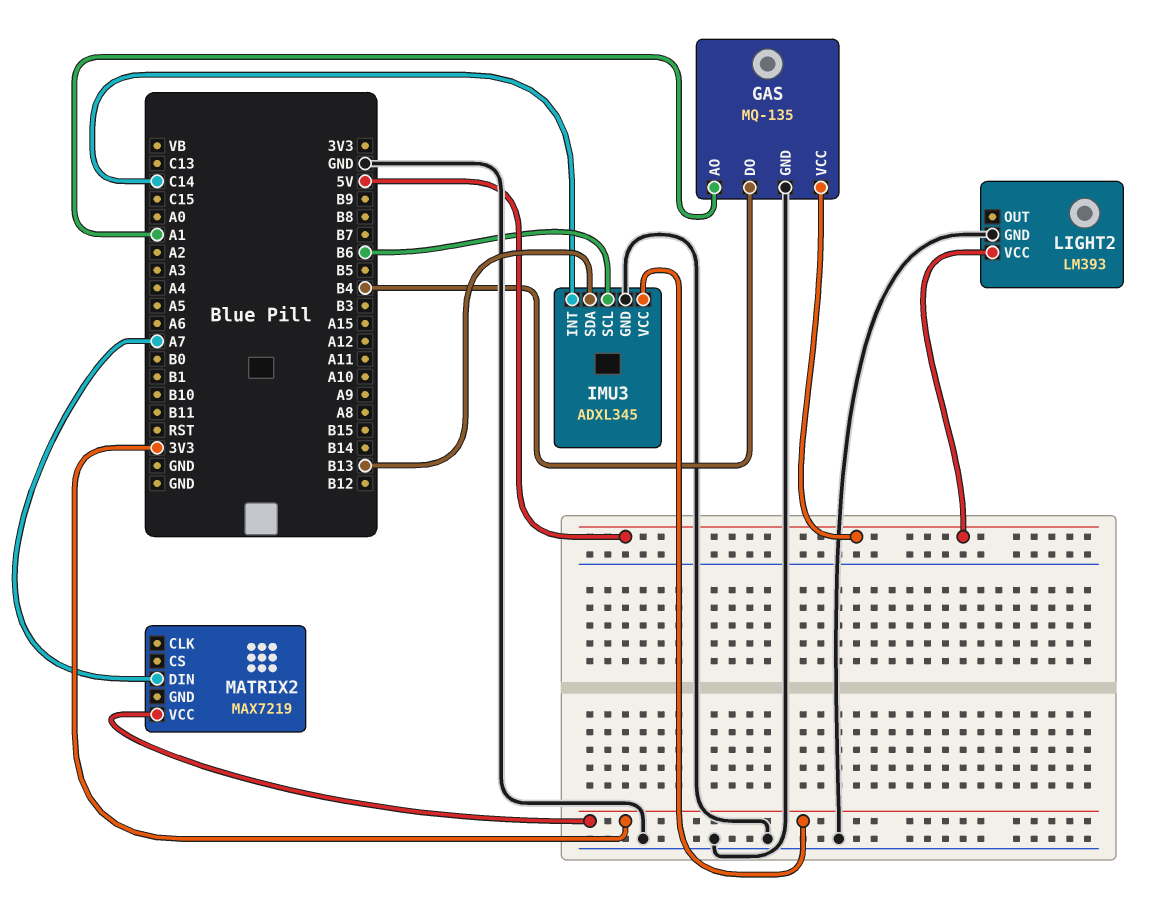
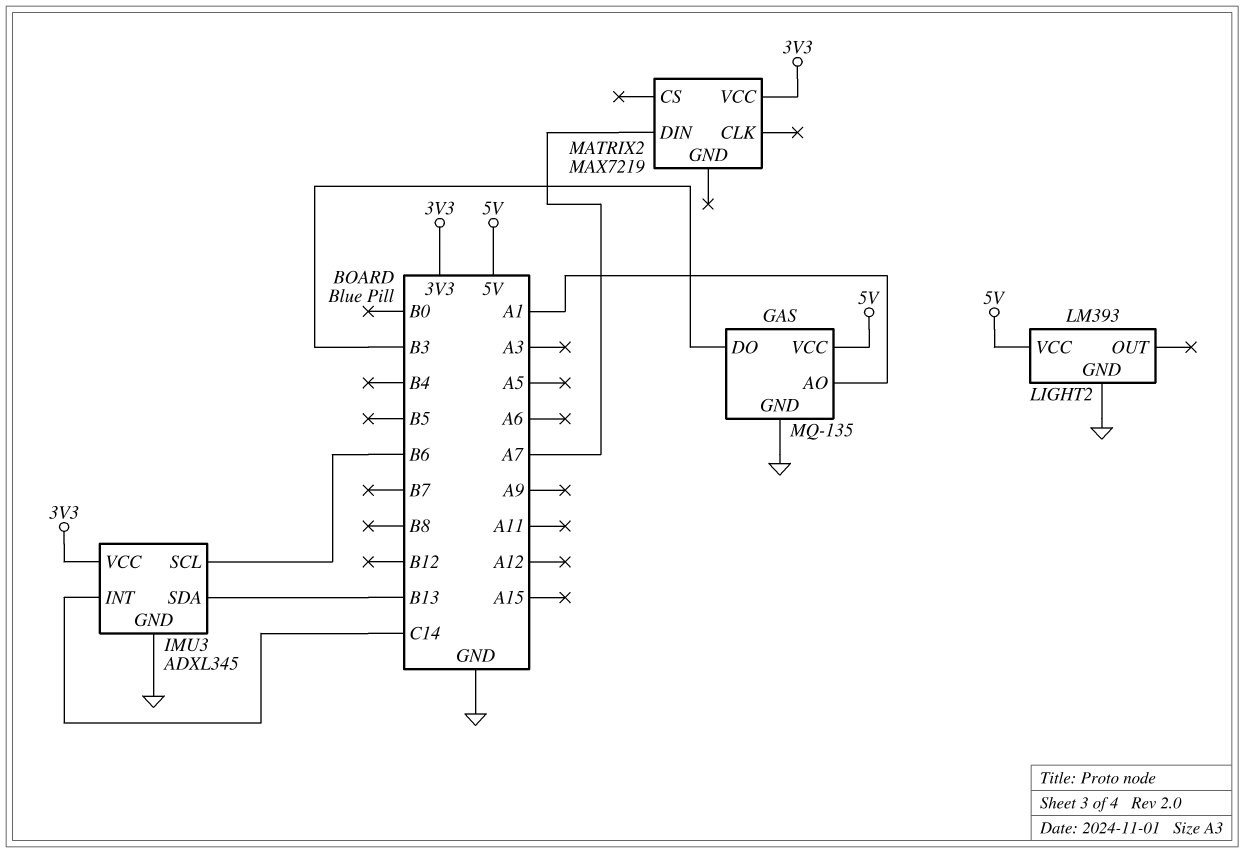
GAS pin DO: B4 -> B3

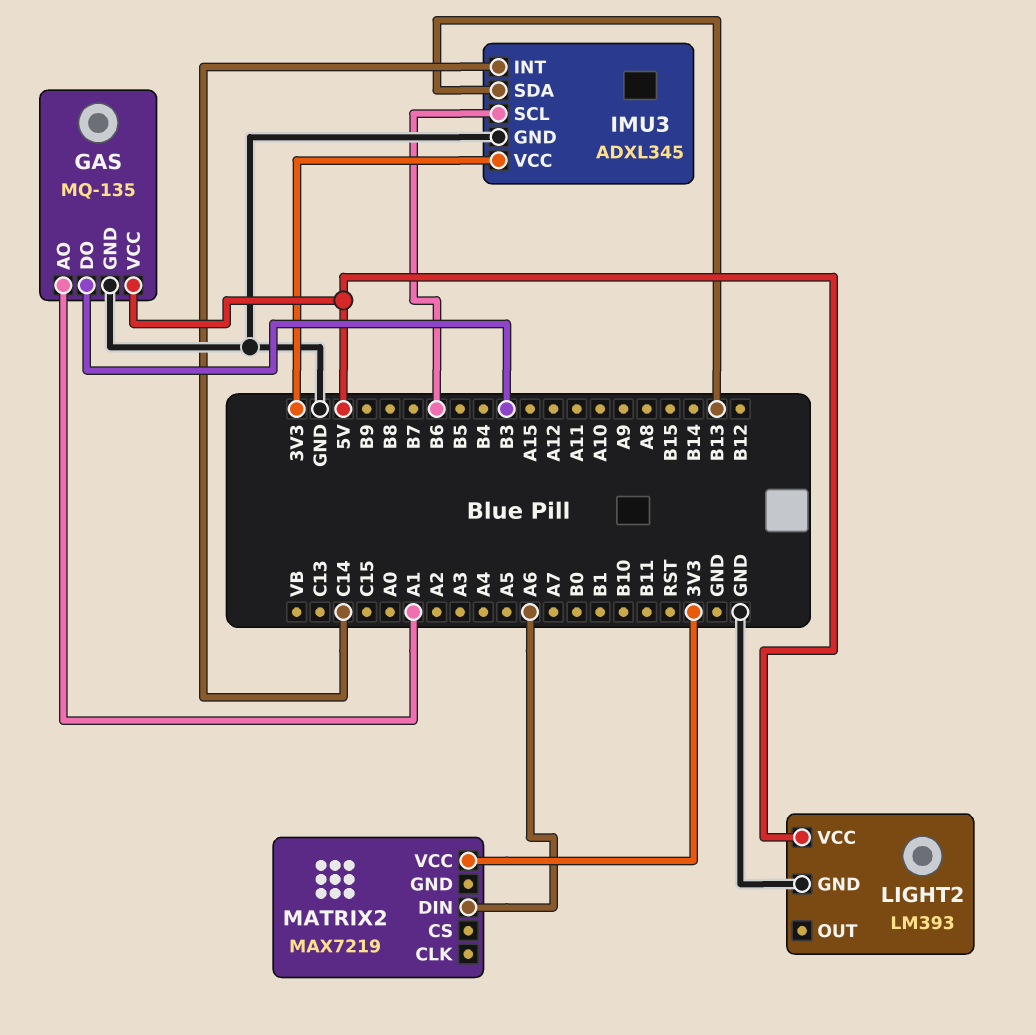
MATRIX2 pin DIN: A7 -> A6

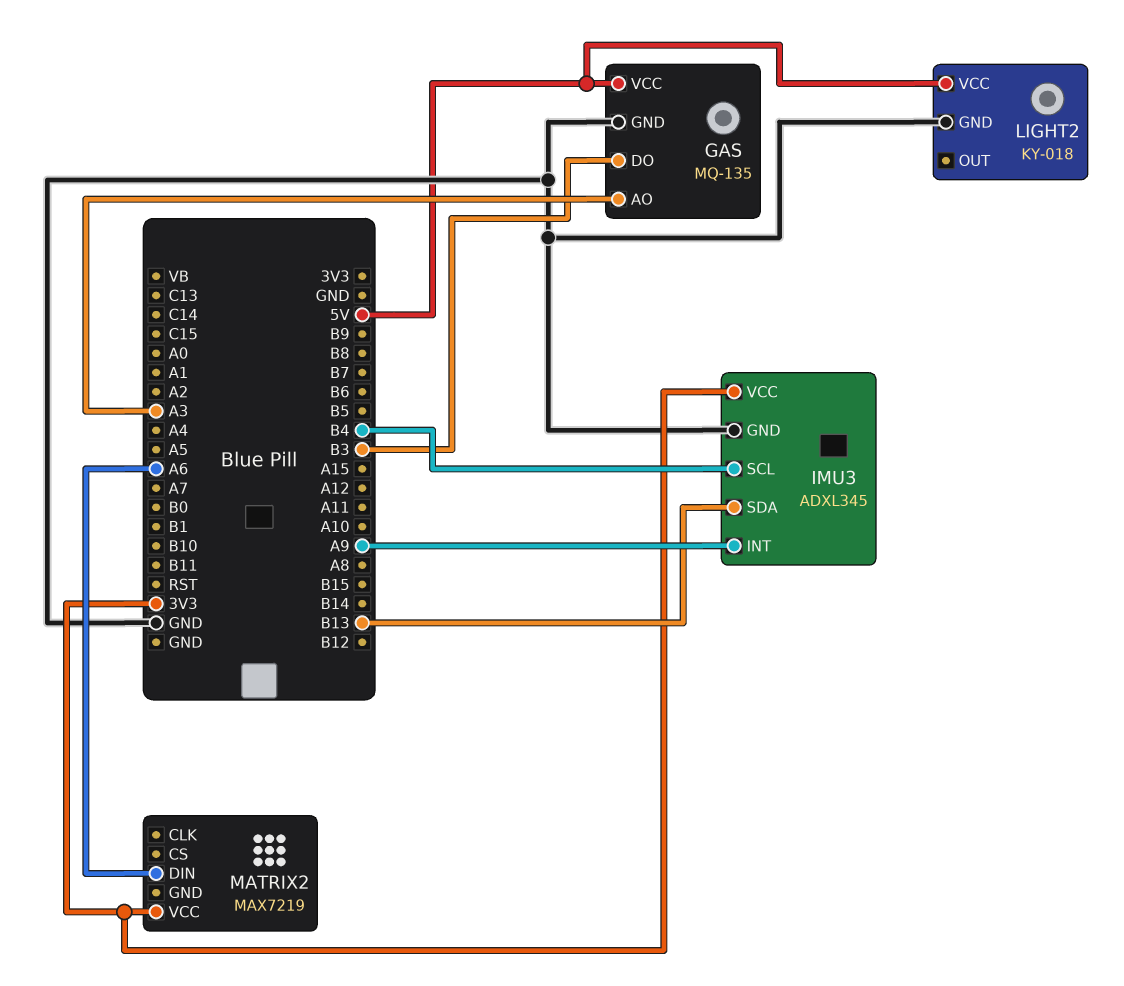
GAS pin AO: A1 -> A3
IMU3 pin INT: C14 -> A9
IMU3 pin SCL: B6 -> B4
LIGHT2: LM393 -> KY-018

